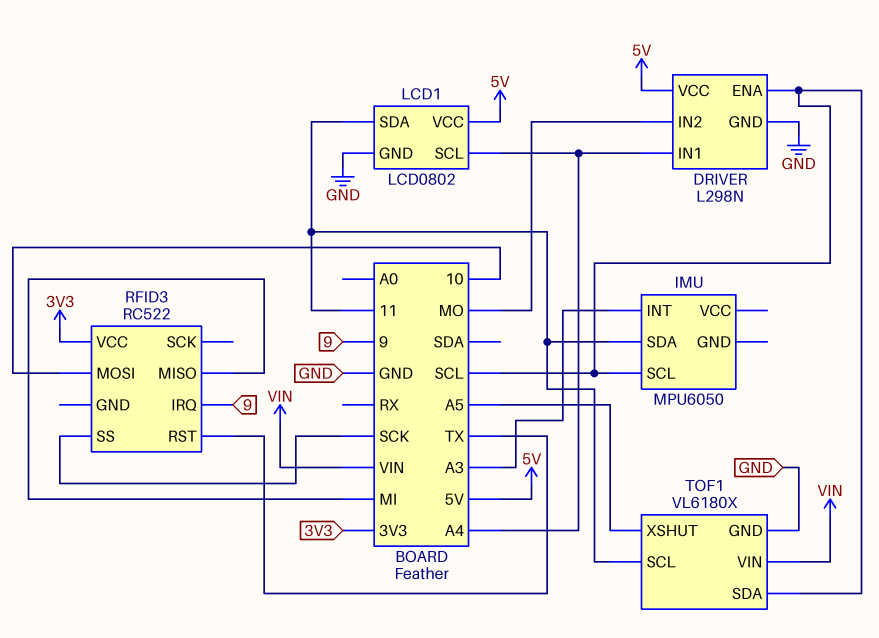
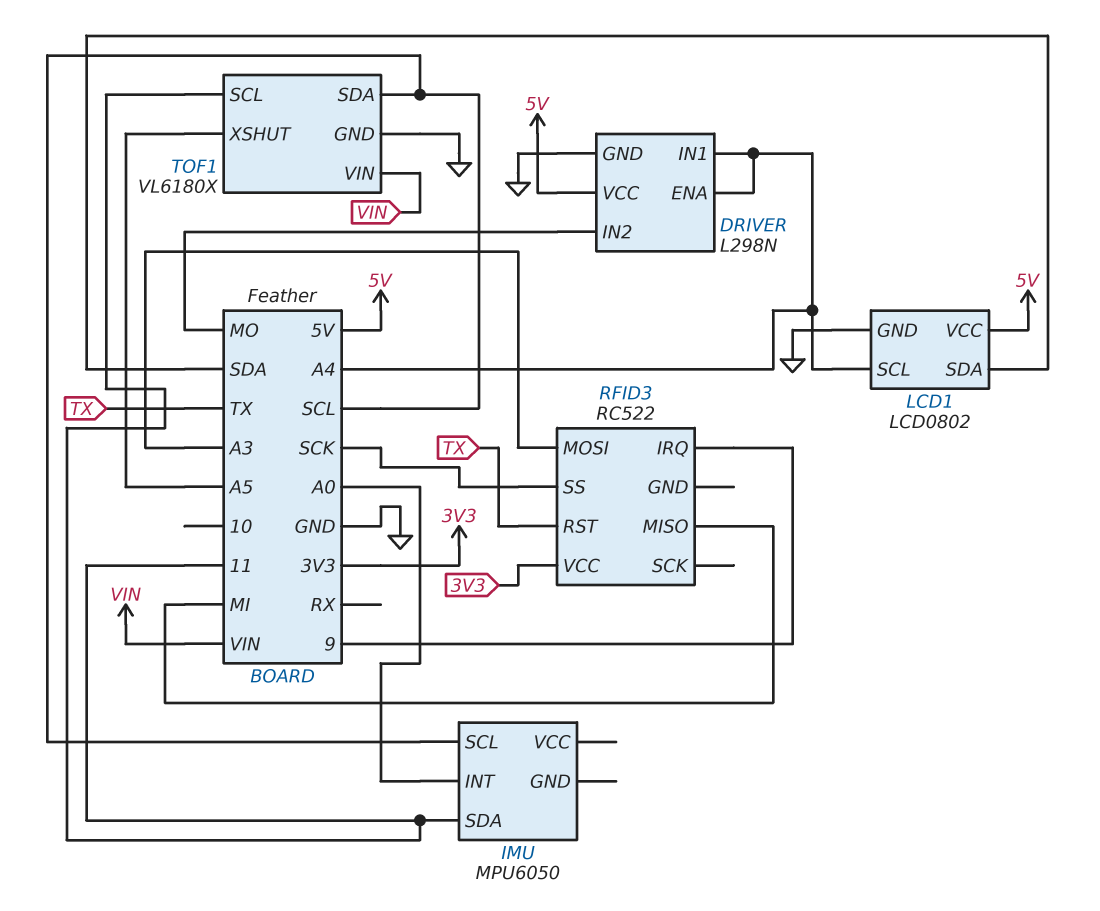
DRIVER pin ENA: SCL -> A4
IMU pin INT: A3 -> A0
LCD1 pin SDA: 11 -> SDA
RFID3 pin MOSI: 10 -> A3

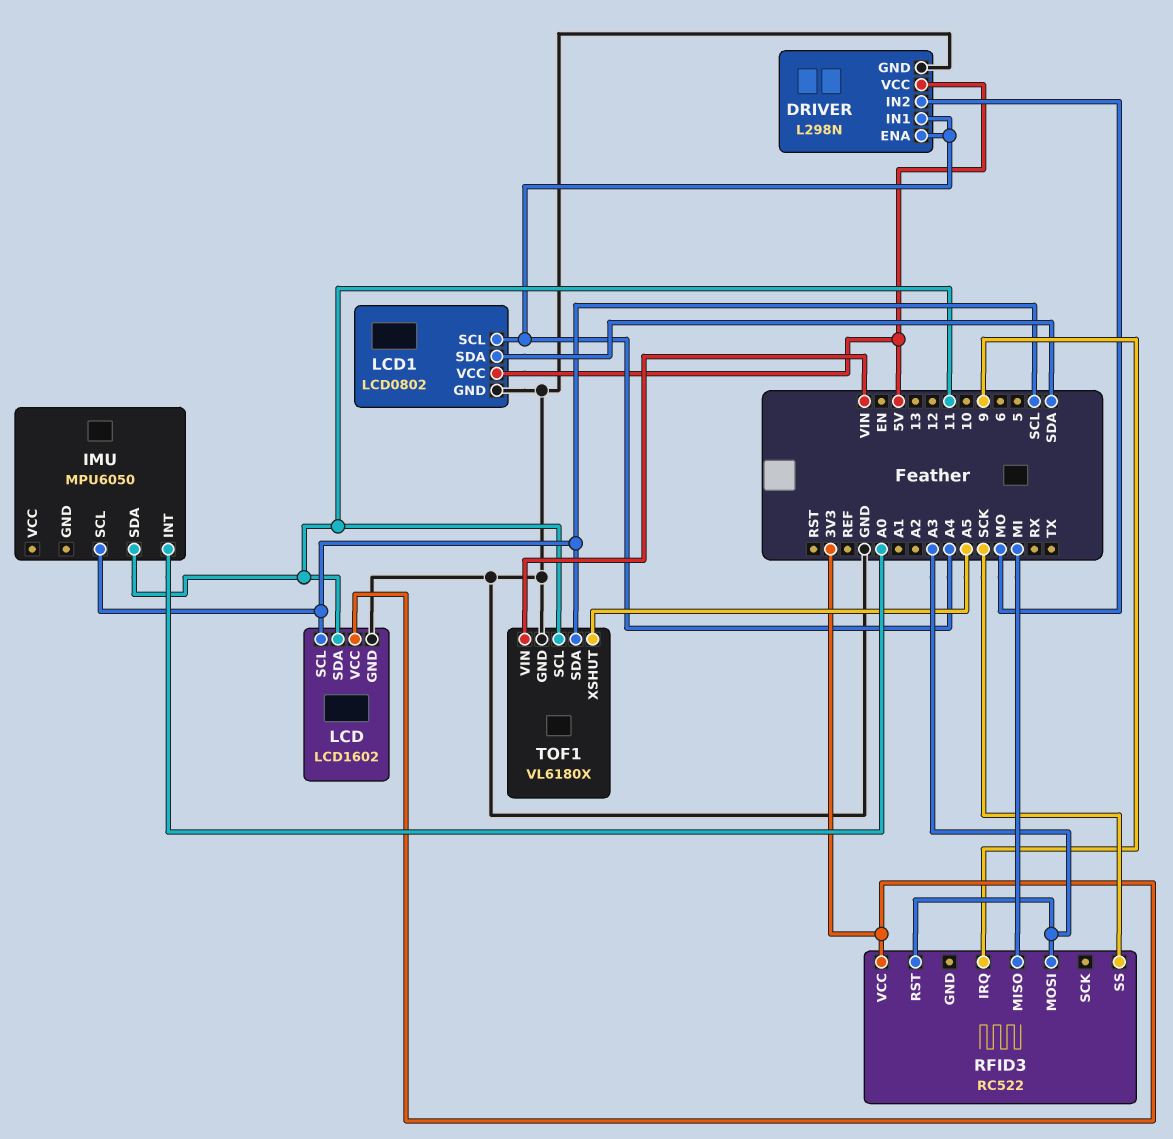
LCD: none -> LCD1602
LCD pin GND: none -> GND
LCD pin SCL: none -> SCL
LCD pin SDA: none -> 11
LCD pin VCC: none -> 3V3
RFID3 pin RST: TX -> A3

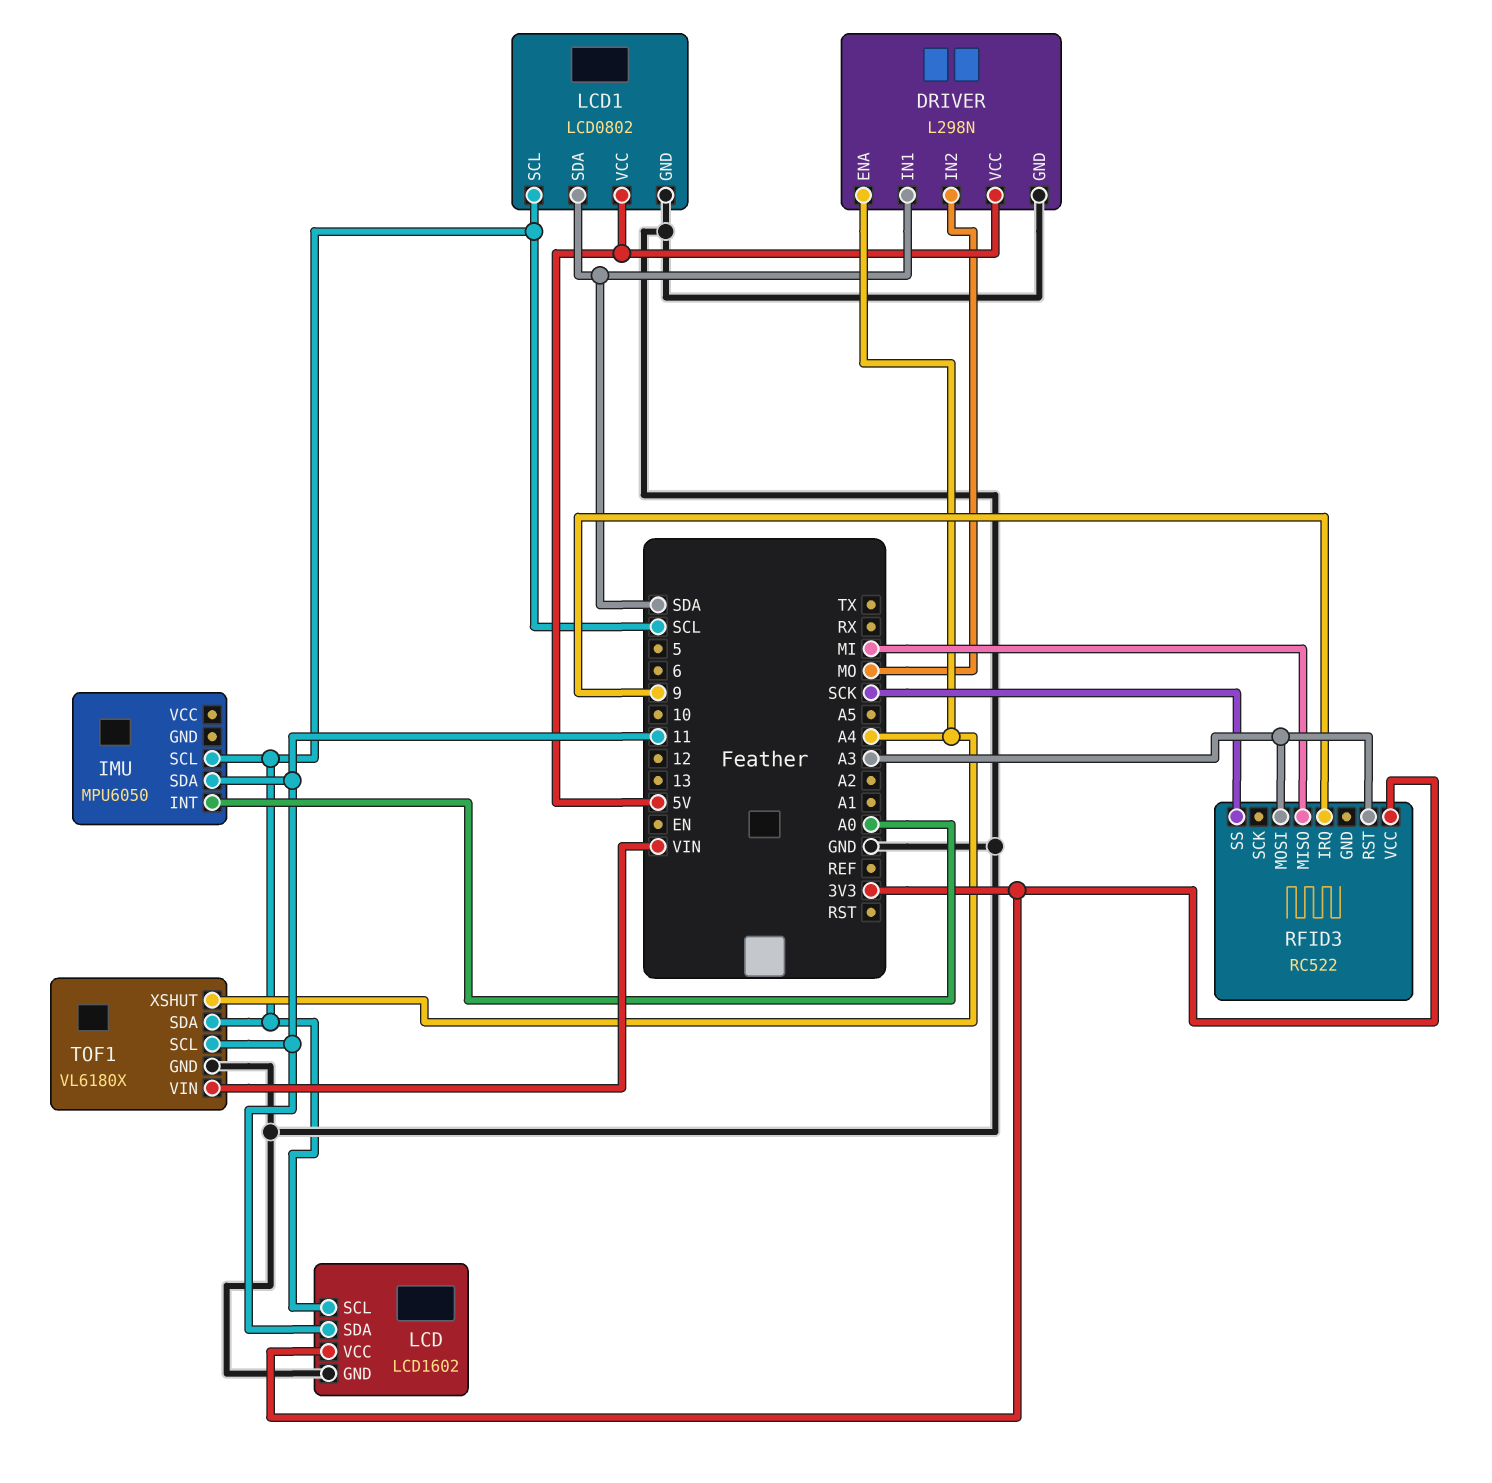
DRIVER pin IN1: A4 -> SDA
LCD1 pin SCL: A4 -> SCL
TOF1 pin XSHUT: A5 -> A4

